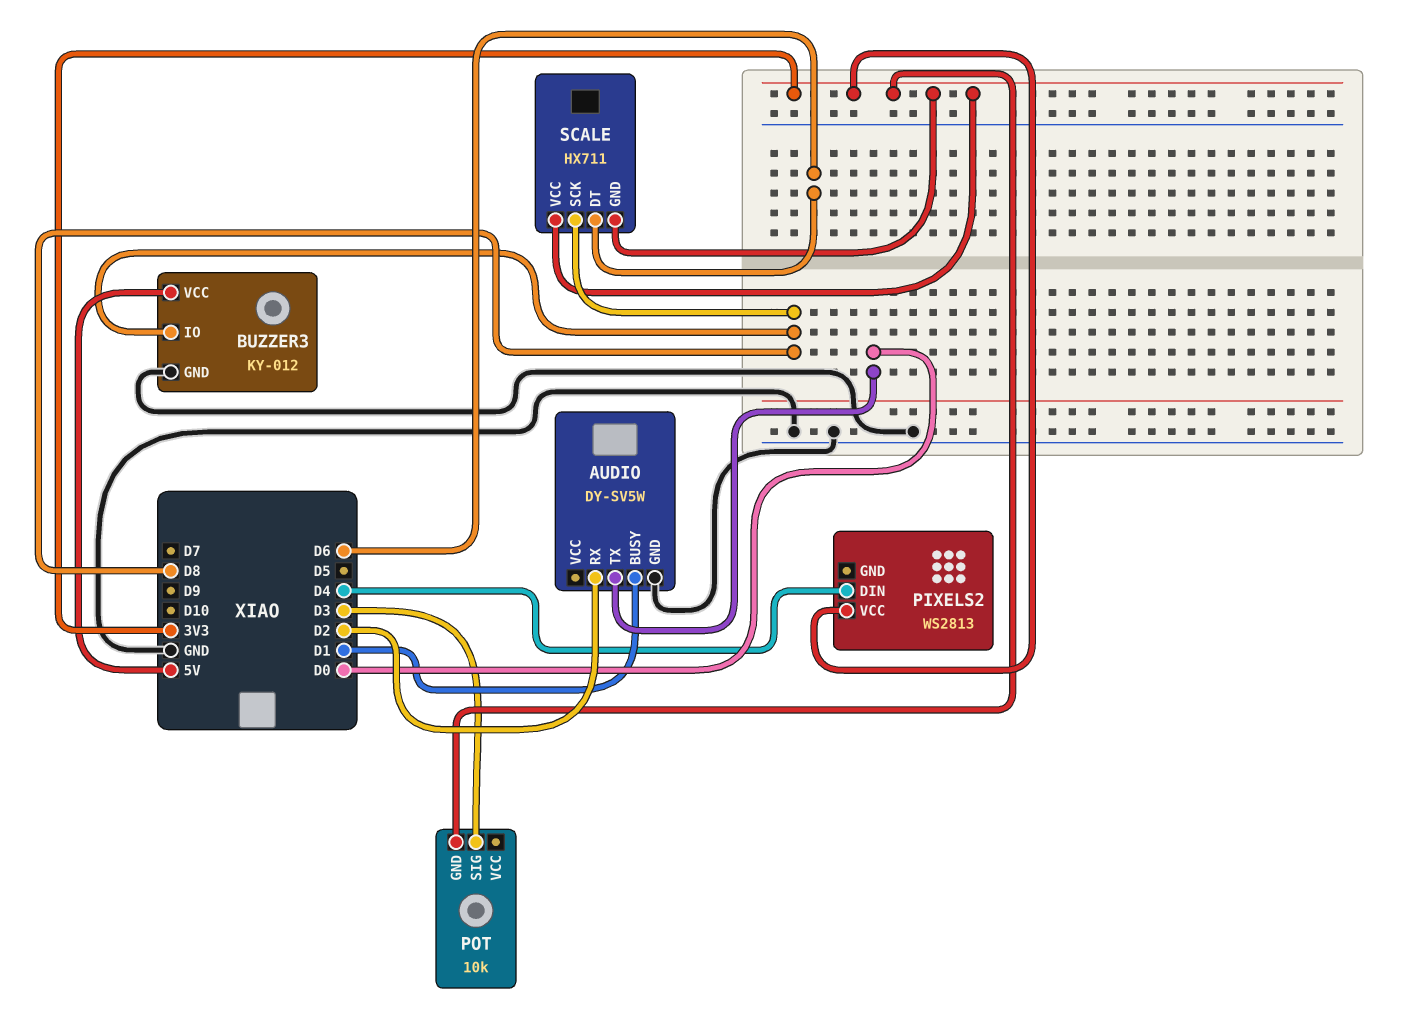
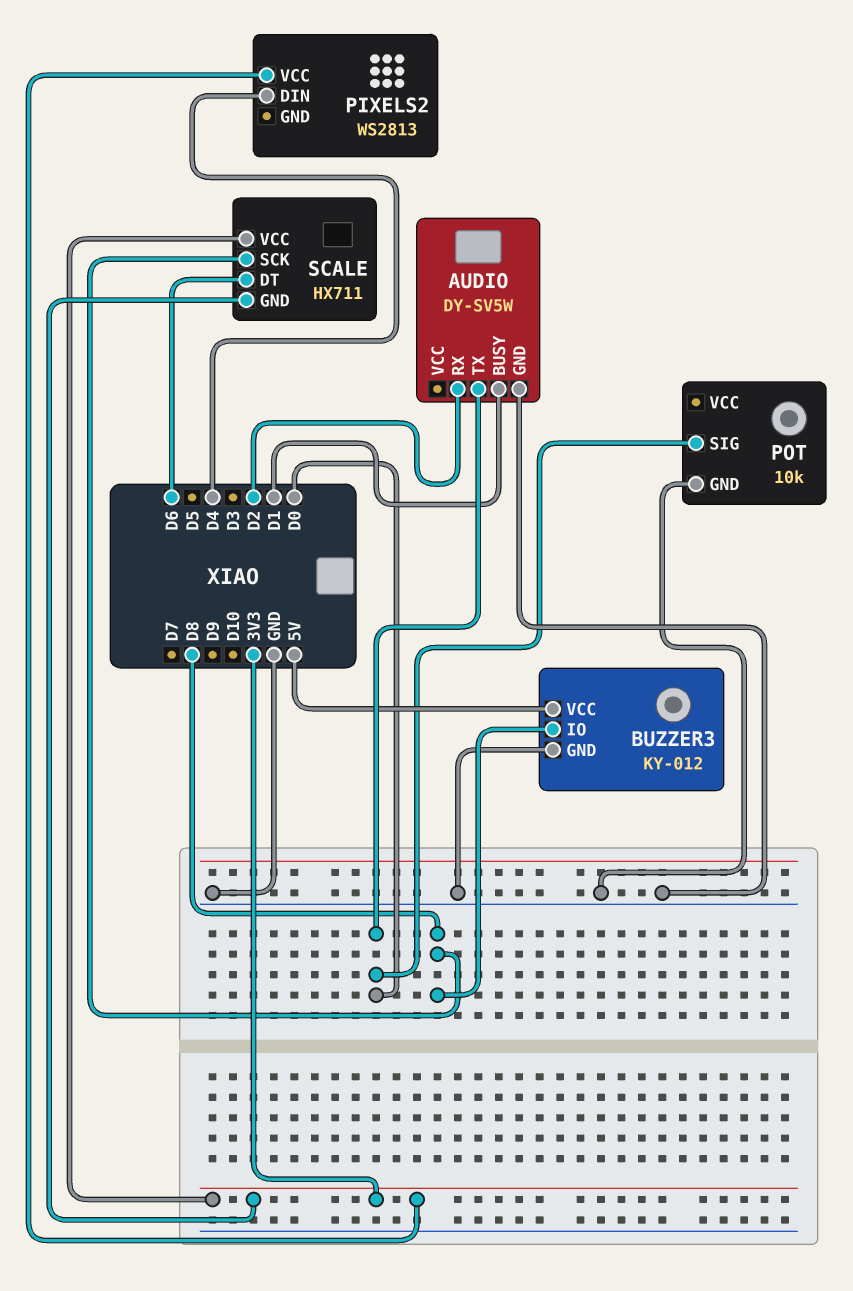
POT pin GND: 3V3 -> GND
POT pin SIG: D3 -> D0

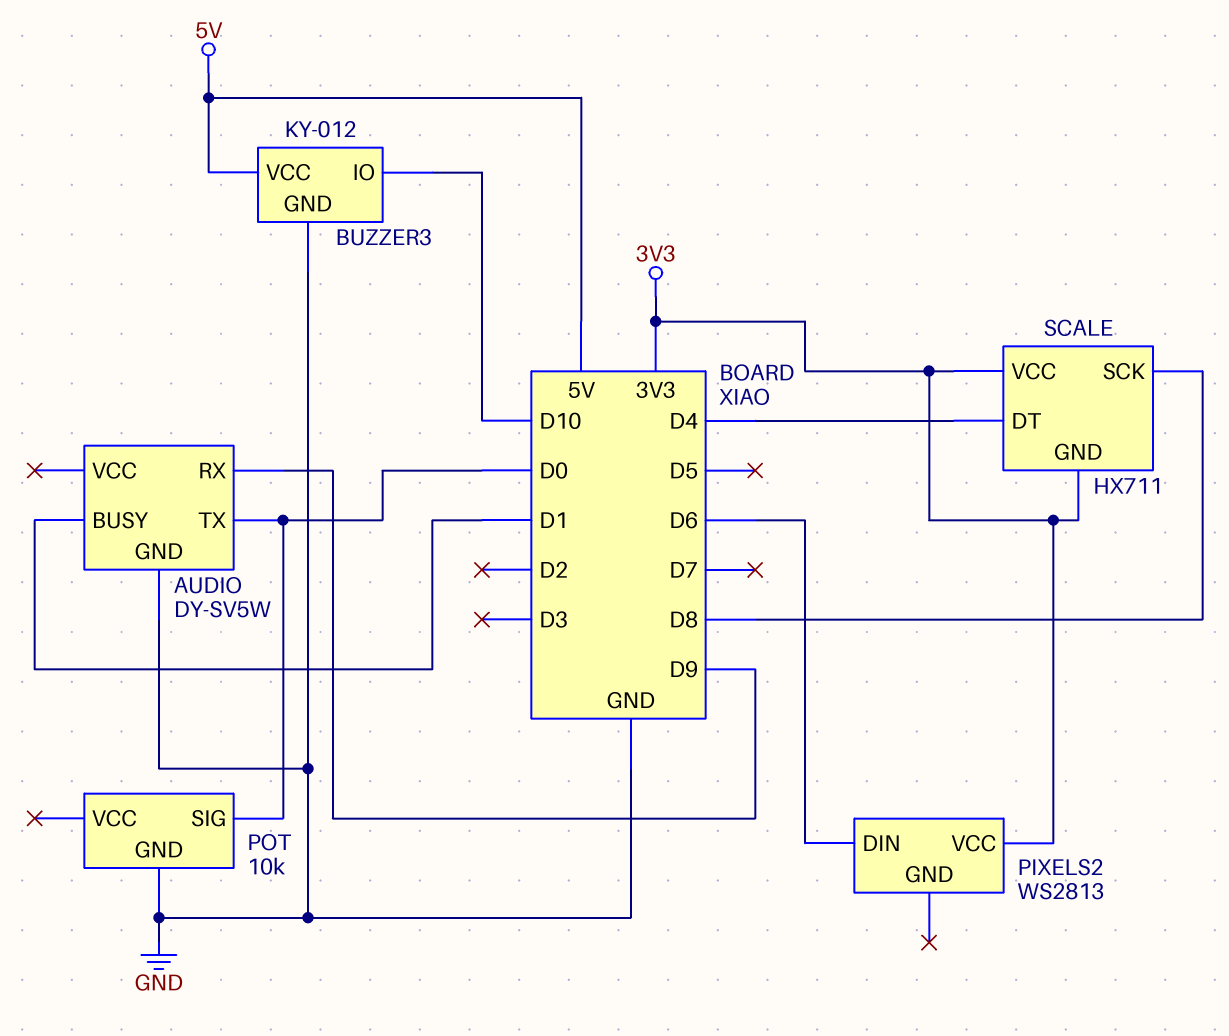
AUDIO pin RX: D2 -> D9
BUZZER3 pin IO: D8 -> D10
PIXELS2 pin DIN: D4 -> D6
SCALE pin DT: D6 -> D4

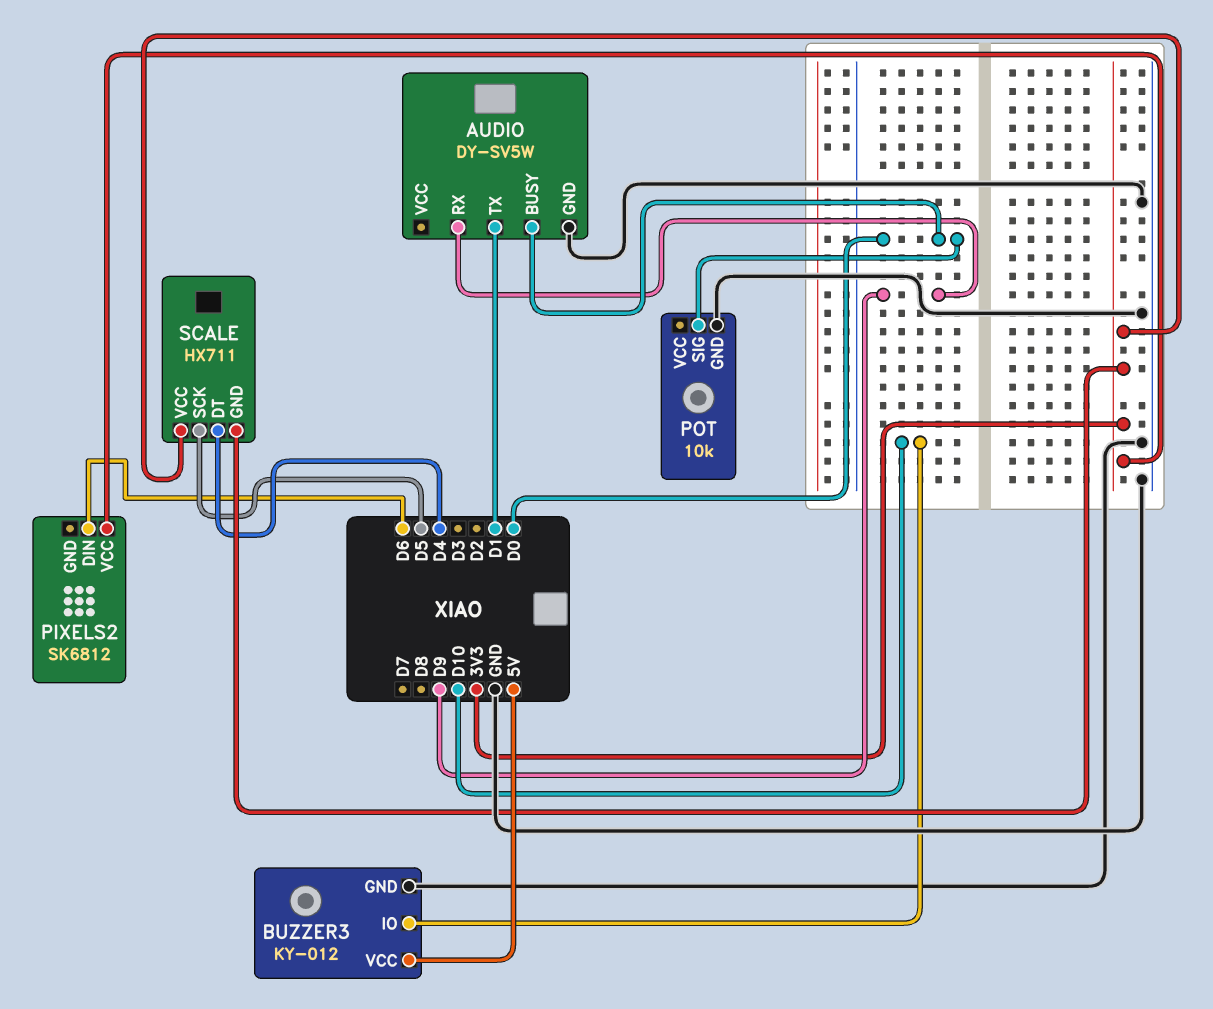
AUDIO pin BUSY: D1 -> D0
AUDIO pin TX: D0 -> D1
PIXELS2: WS2813 -> SK6812
SCALE pin SCK: D8 -> D5

